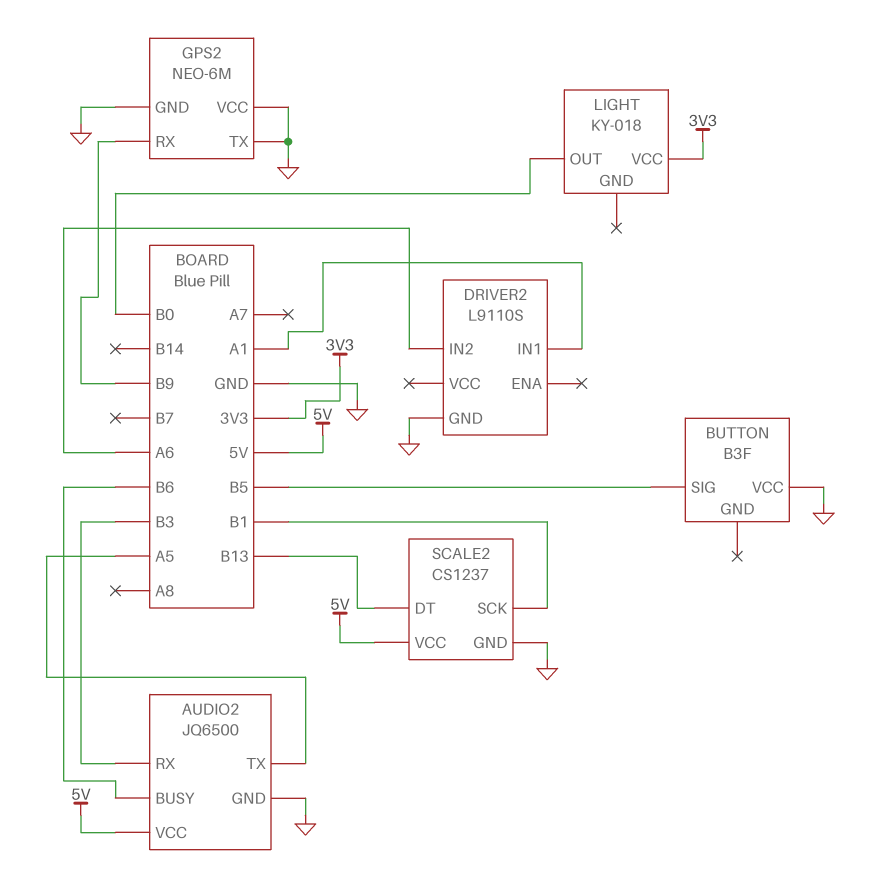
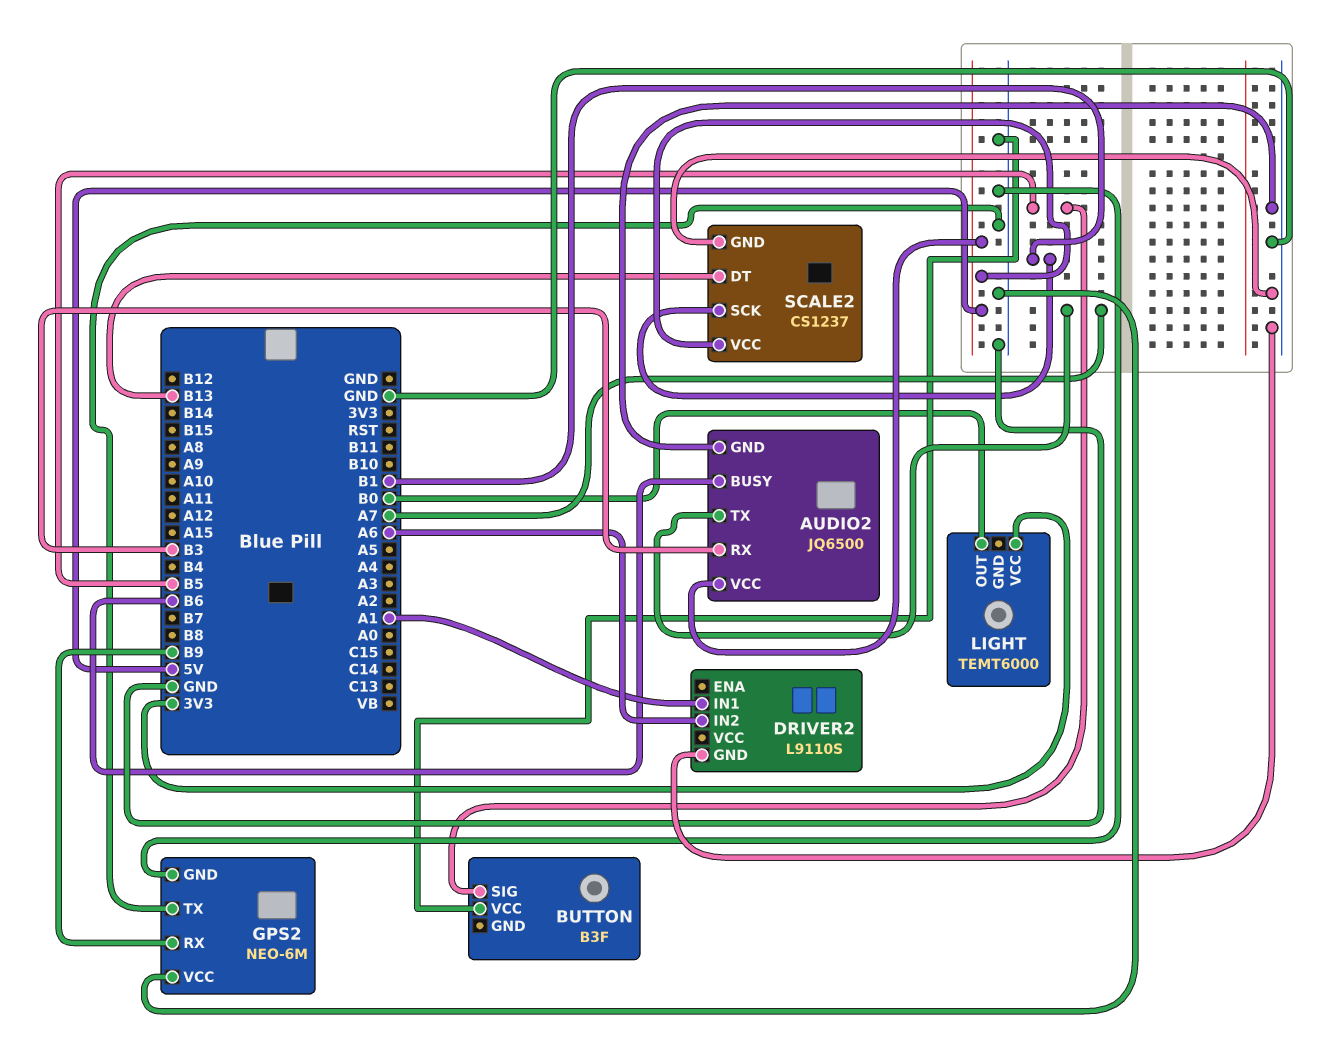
AUDIO2 pin TX: A5 -> A7
LIGHT: KY-018 -> TEMT6000

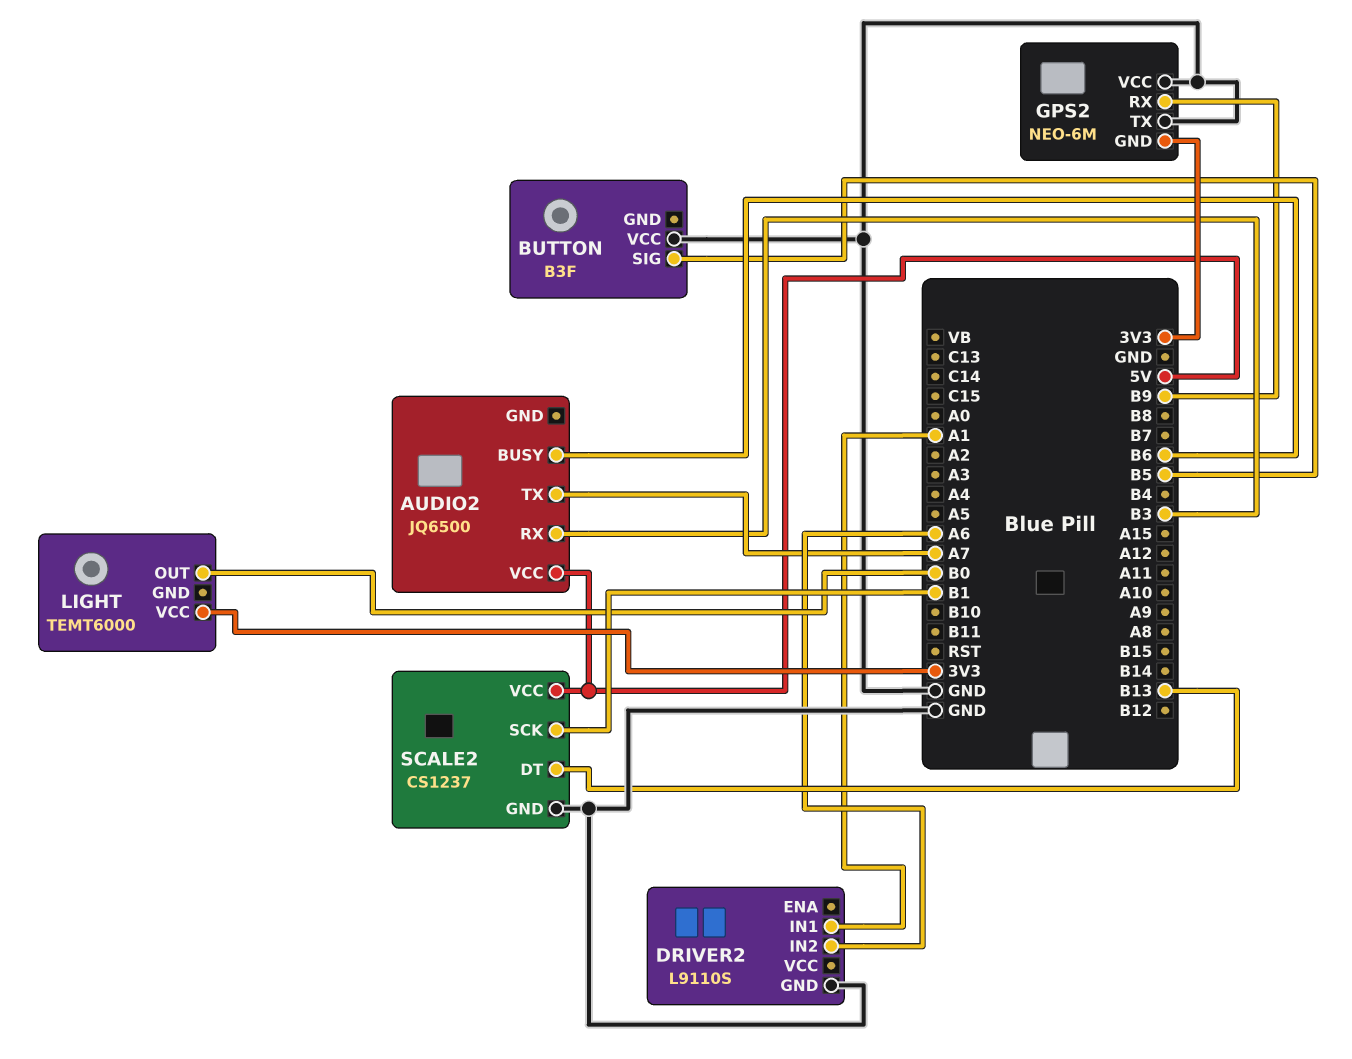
AUDIO2 pin GND: GND -> none
GPS2 pin GND: GND -> 3V3

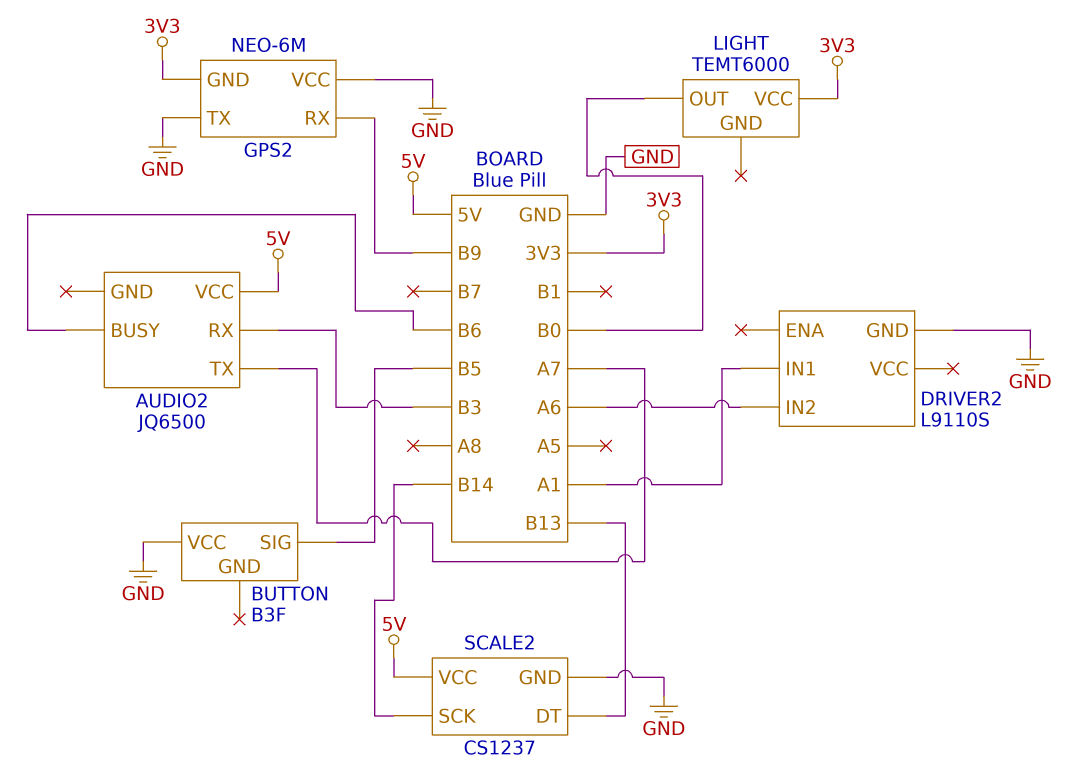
SCALE2 pin SCK: B1 -> B14

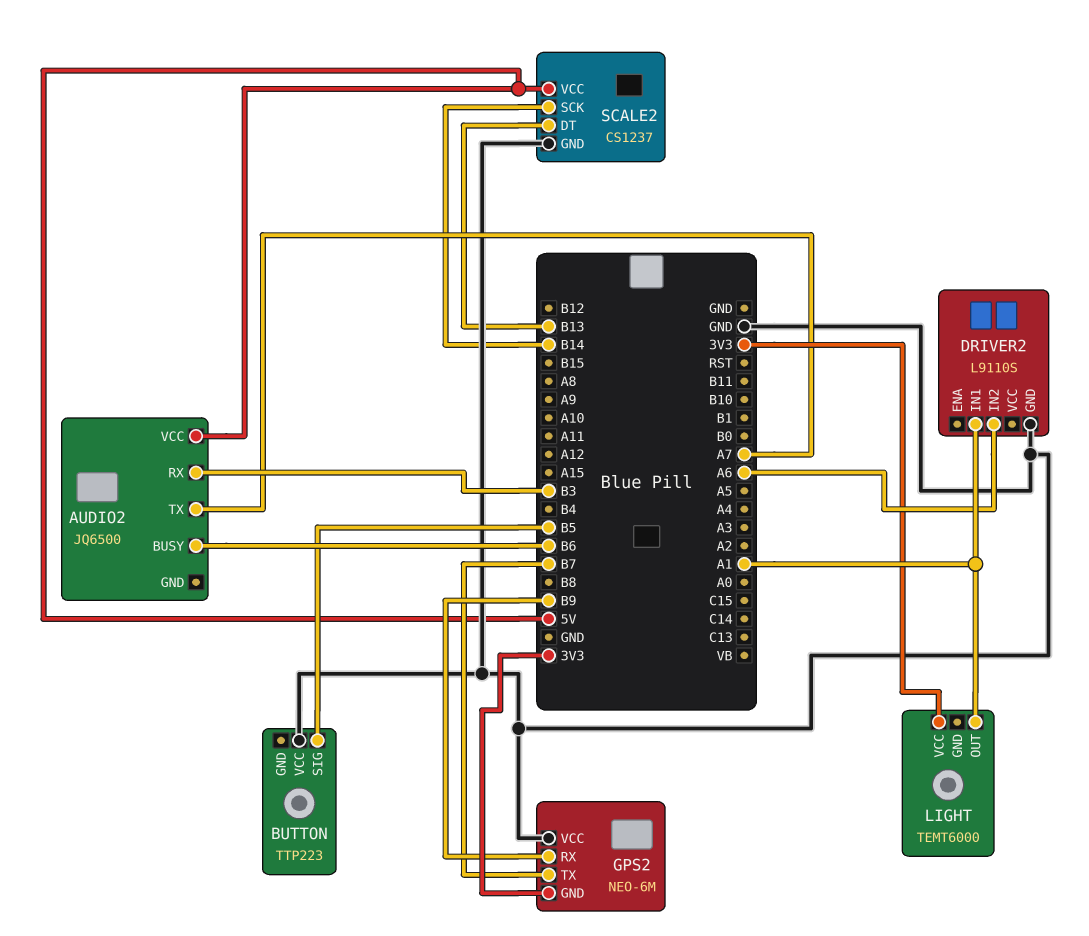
BUTTON: B3F -> TTP223
GPS2 pin TX: GND -> B7
LIGHT pin OUT: B0 -> A1

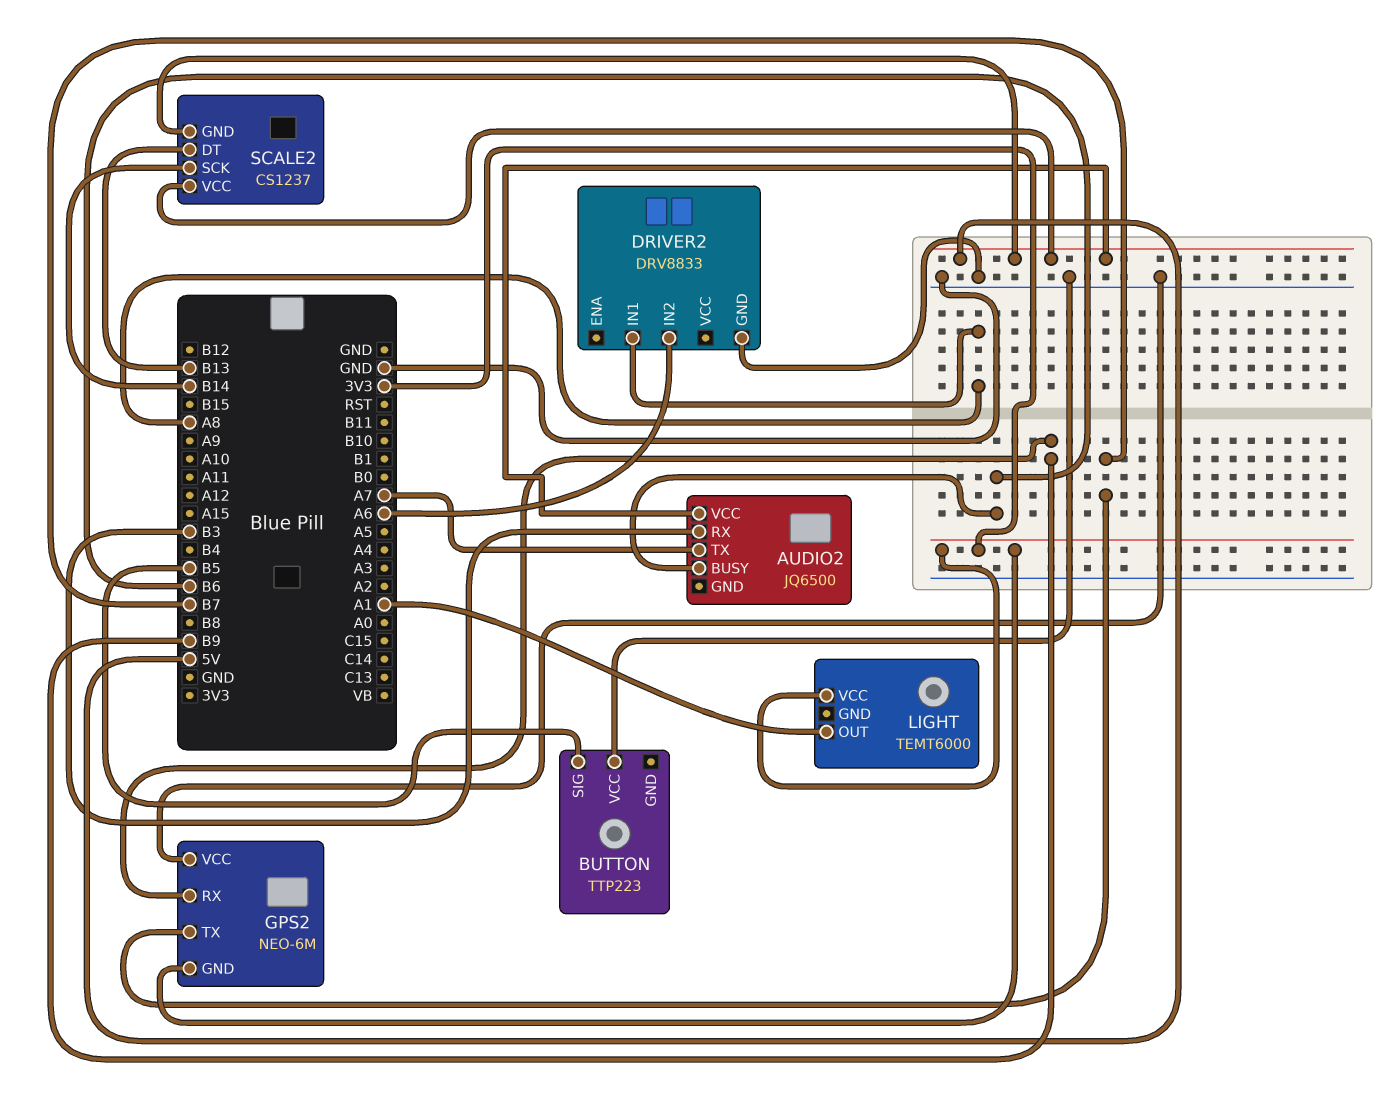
DRIVER2: L9110S -> DRV8833
DRIVER2 pin IN1: A1 -> A8
SCALE2 pin GND: GND -> 5V

